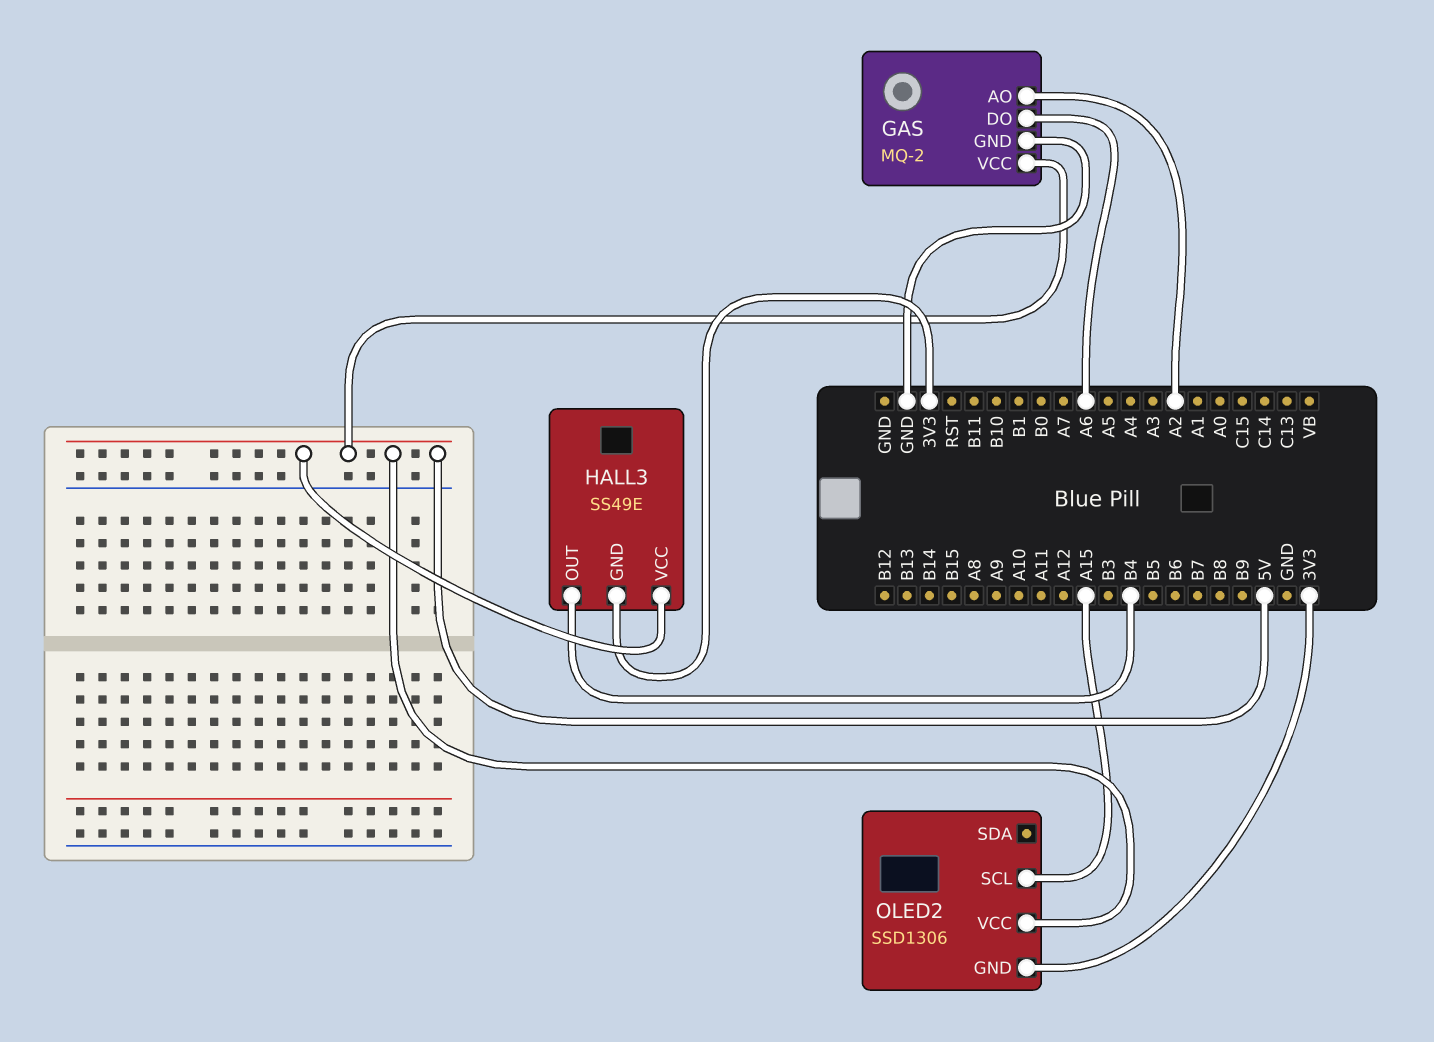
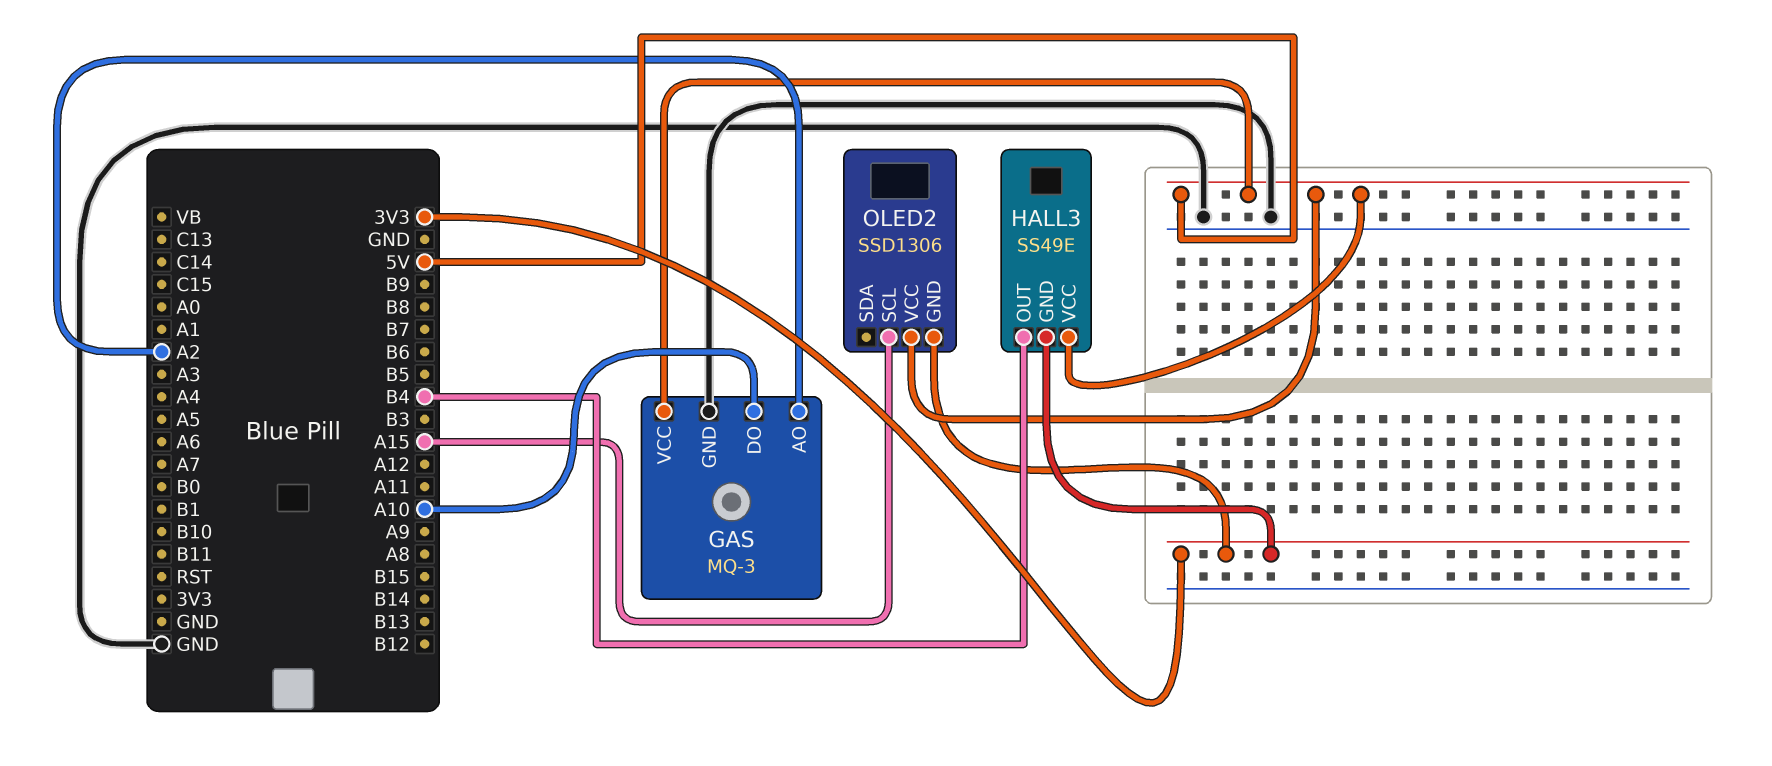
GAS: MQ-2 -> MQ-3
GAS pin DO: A6 -> A10

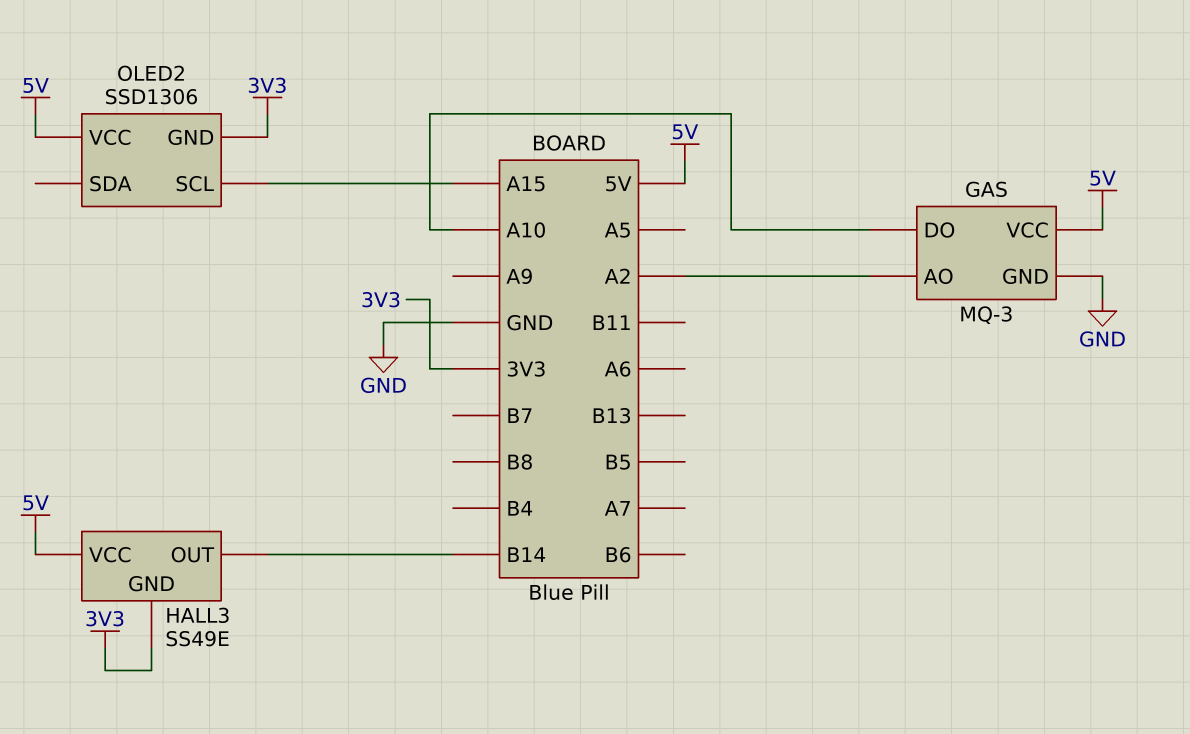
HALL3 pin OUT: B4 -> B14

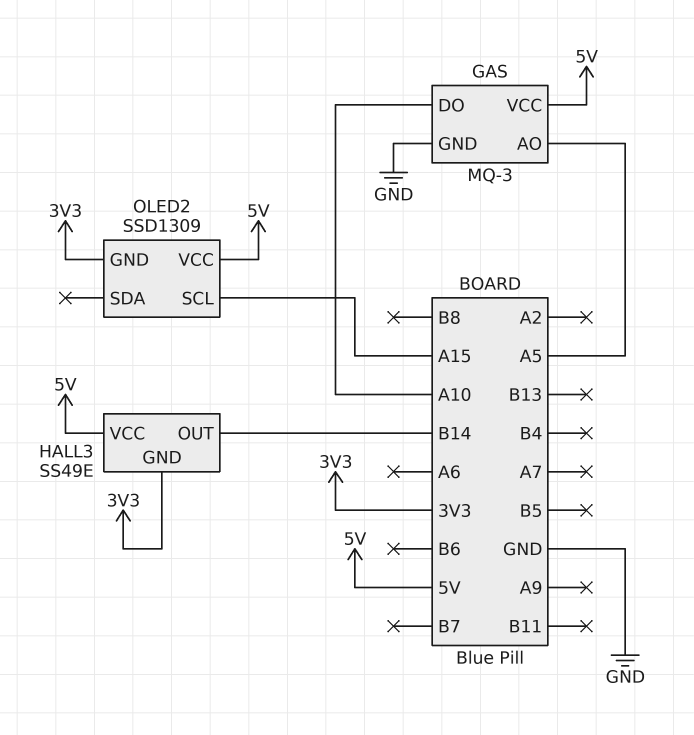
GAS pin AO: A2 -> A5
OLED2: SSD1306 -> SSD1309

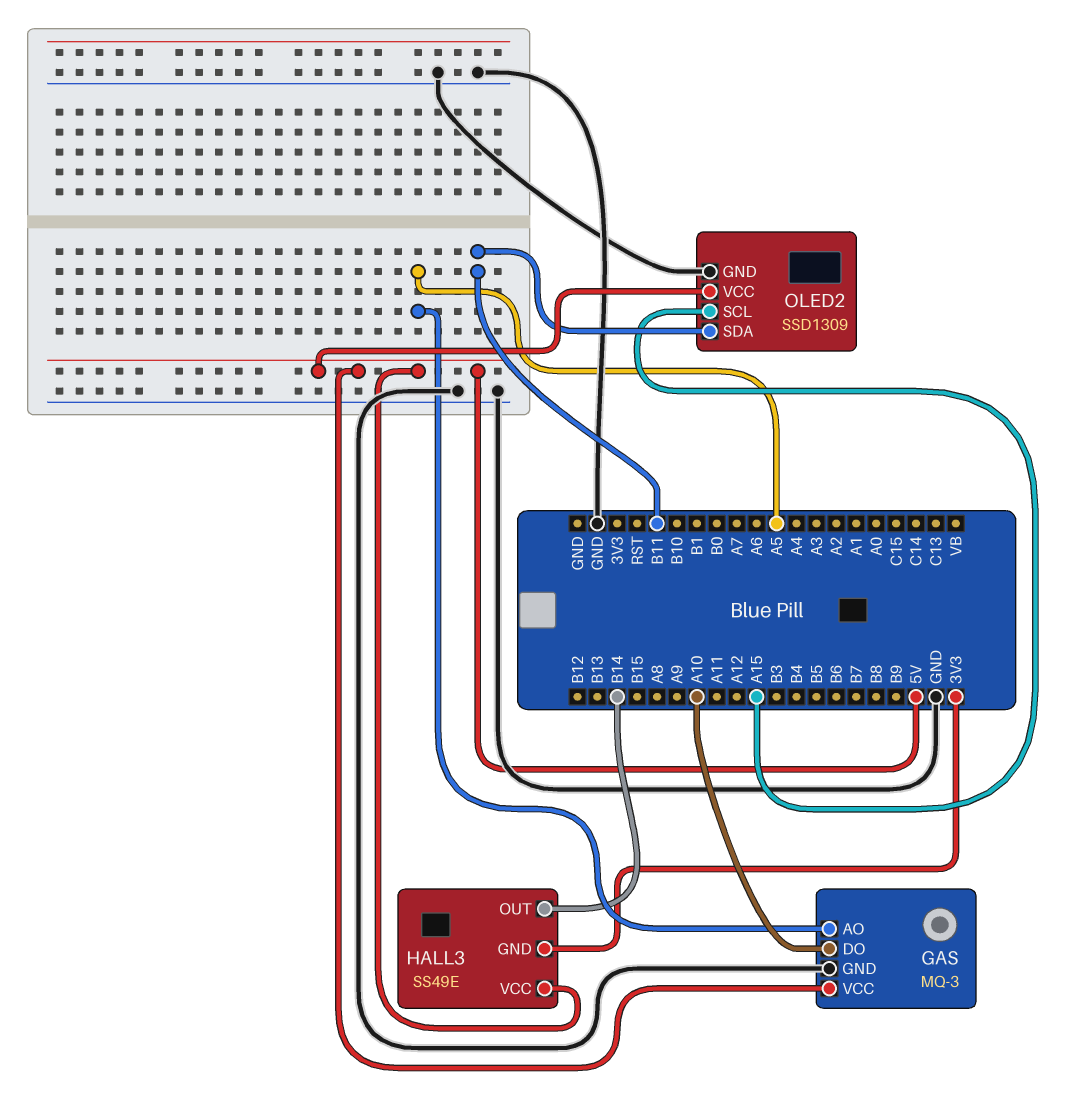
OLED2 pin GND: 3V3 -> GND
OLED2 pin SDA: none -> B11

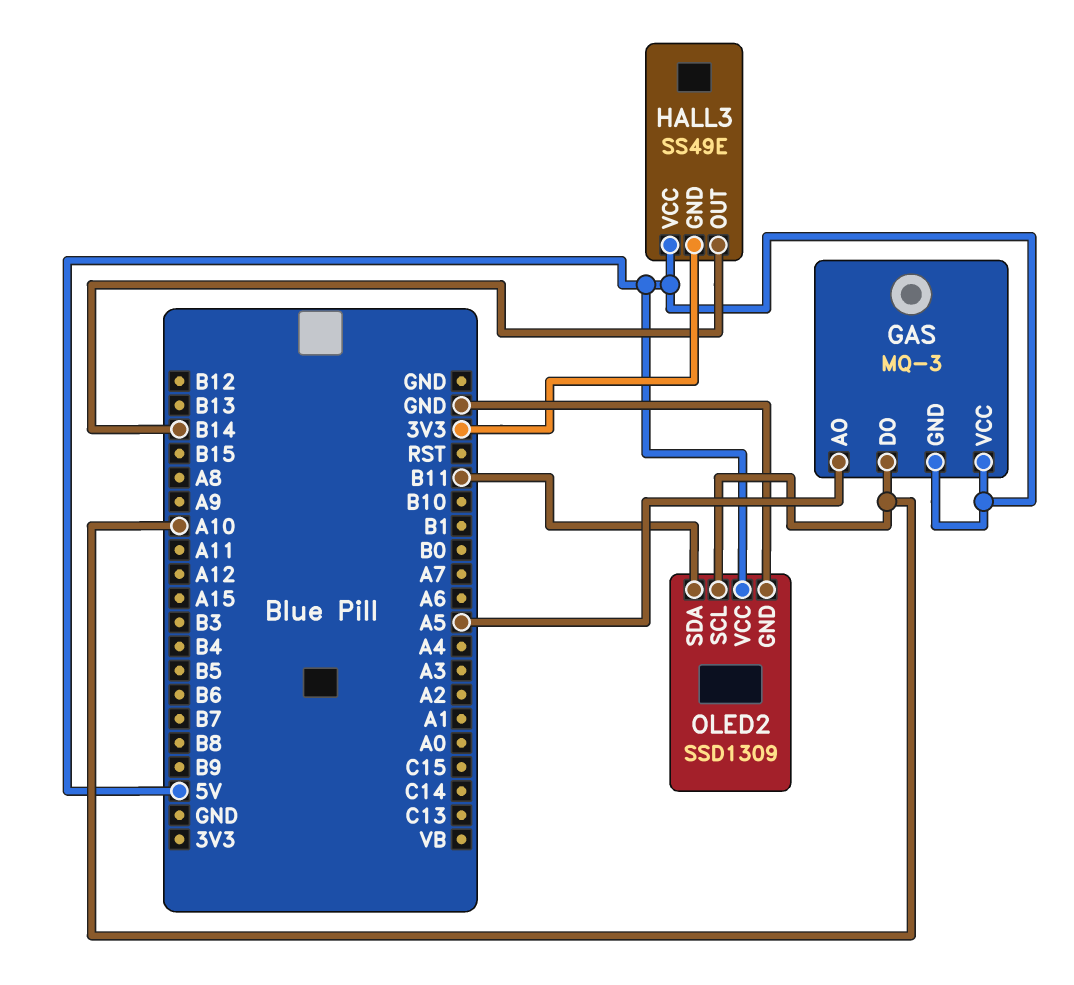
GAS pin GND: GND -> 5V
OLED2 pin SCL: A15 -> A10

